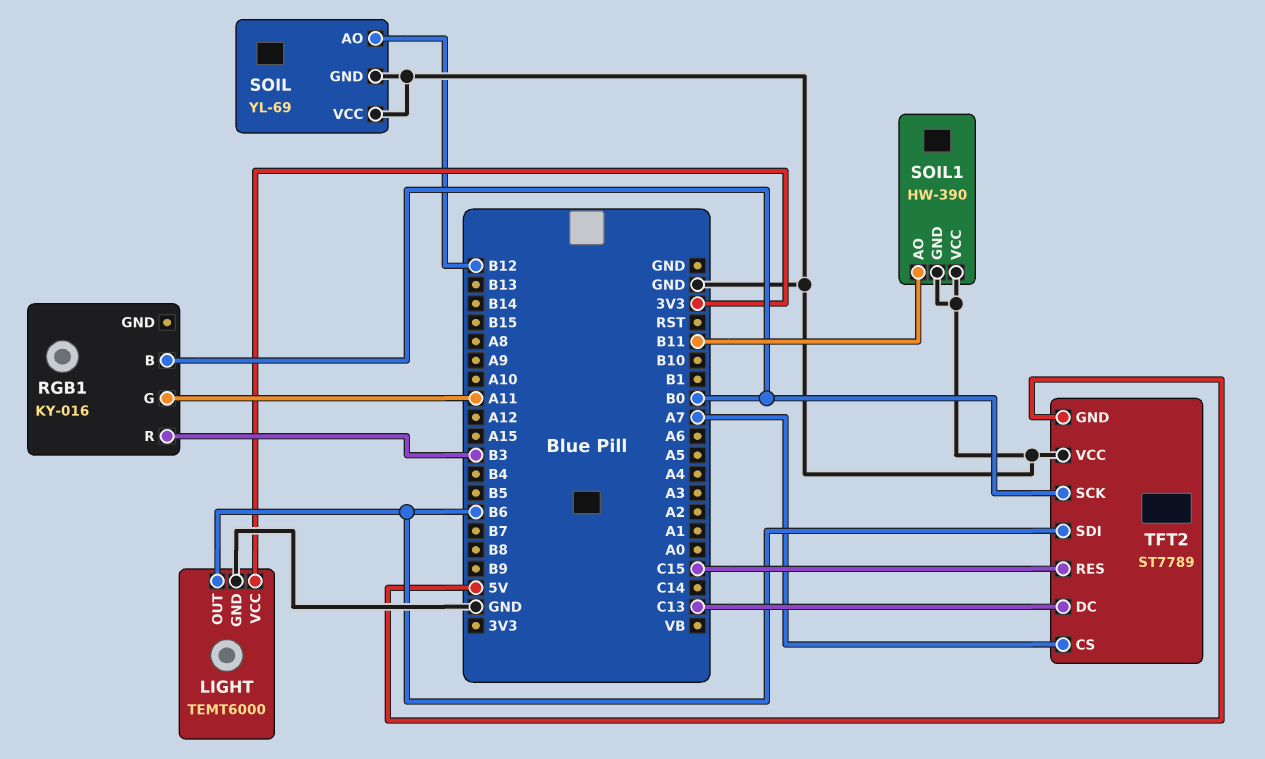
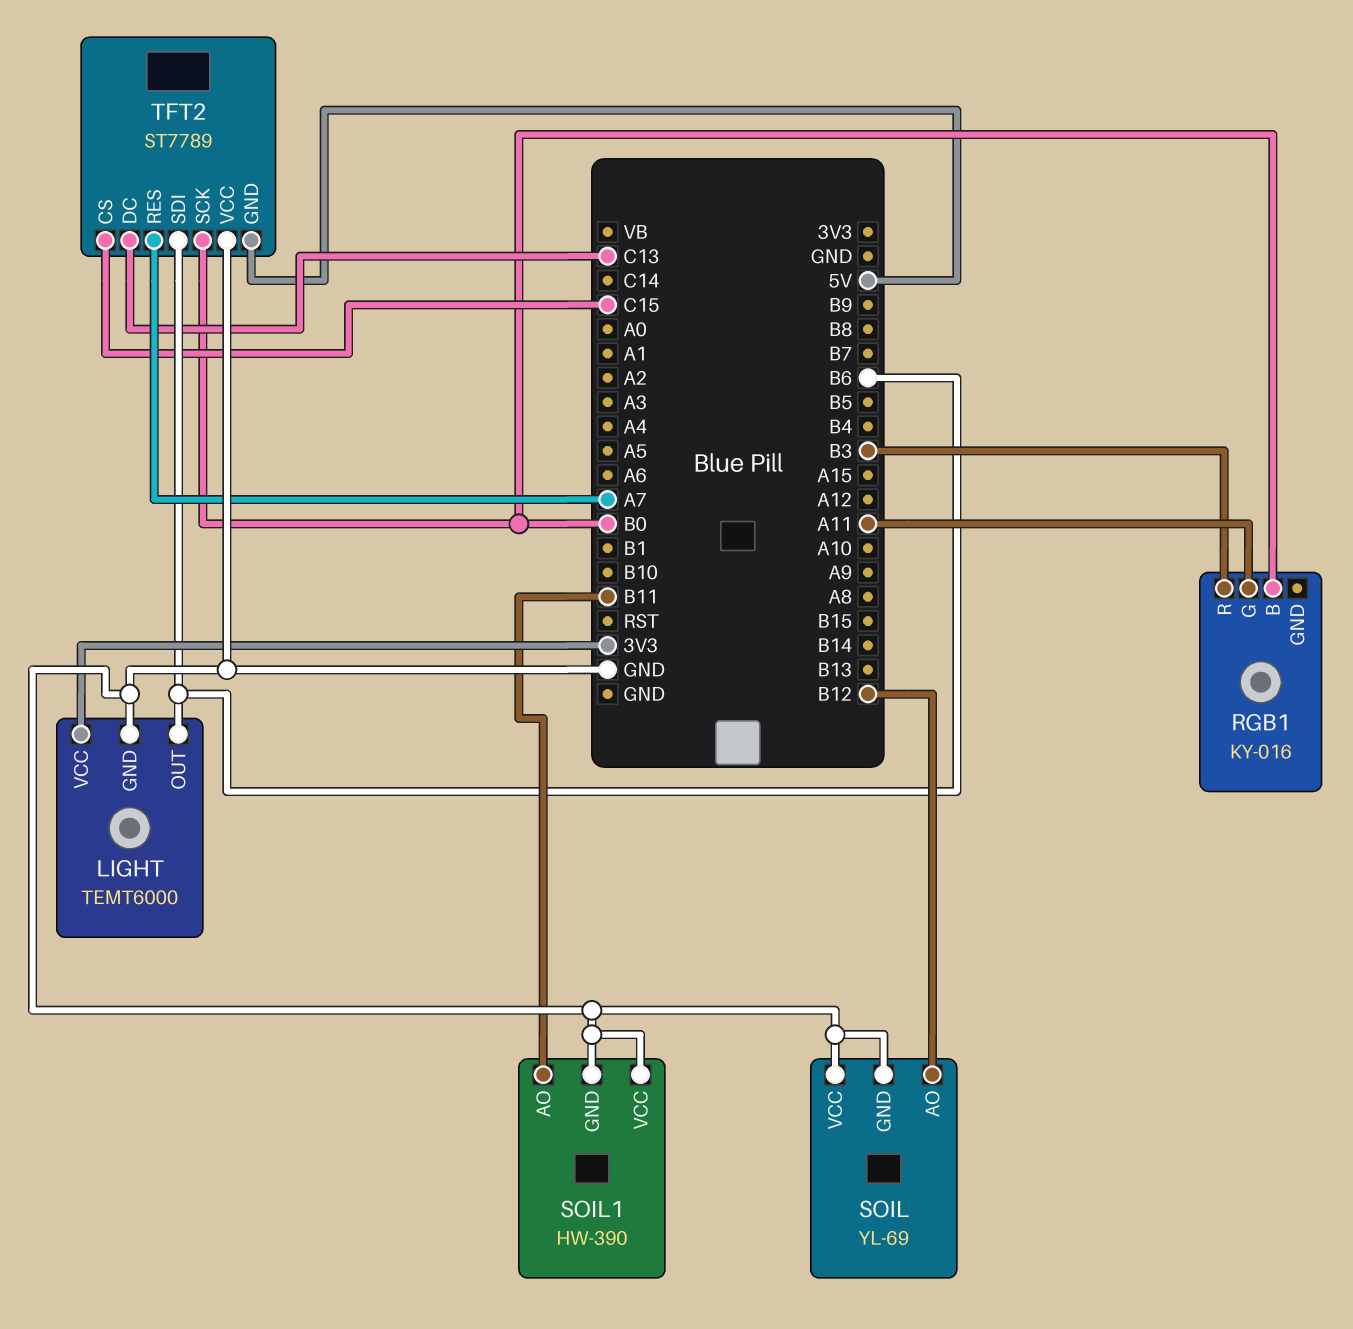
TFT2 pin CS: A7 -> C15
TFT2 pin RES: C15 -> A7

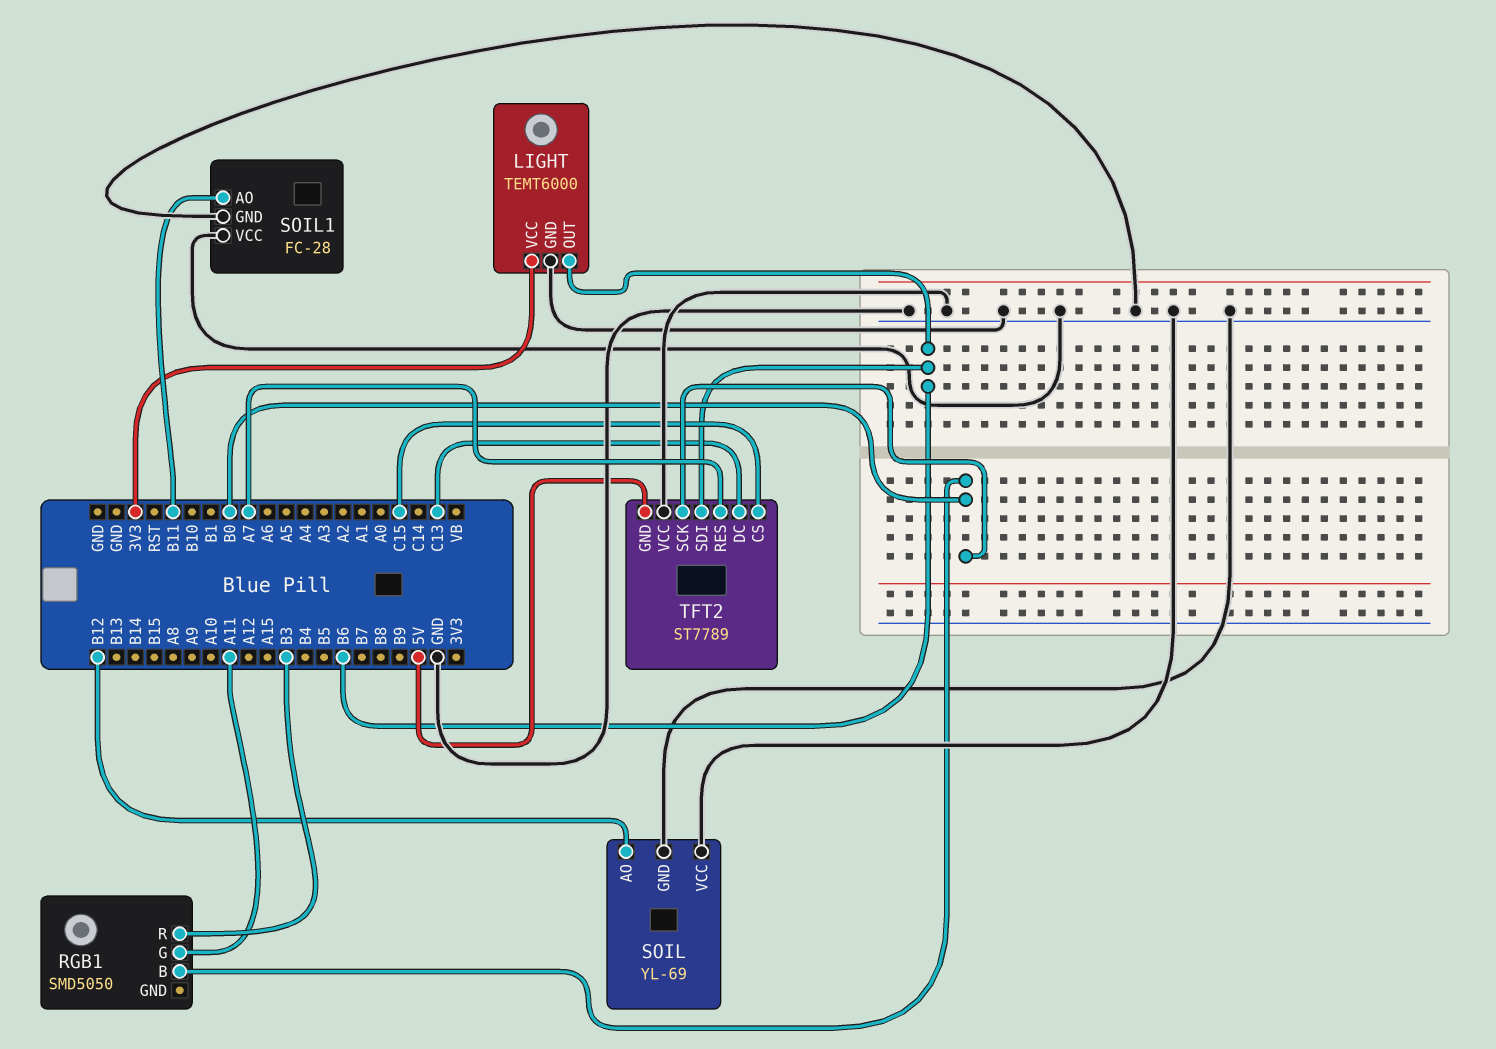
RGB1: KY-016 -> SMD5050
SOIL1: HW-390 -> FC-28

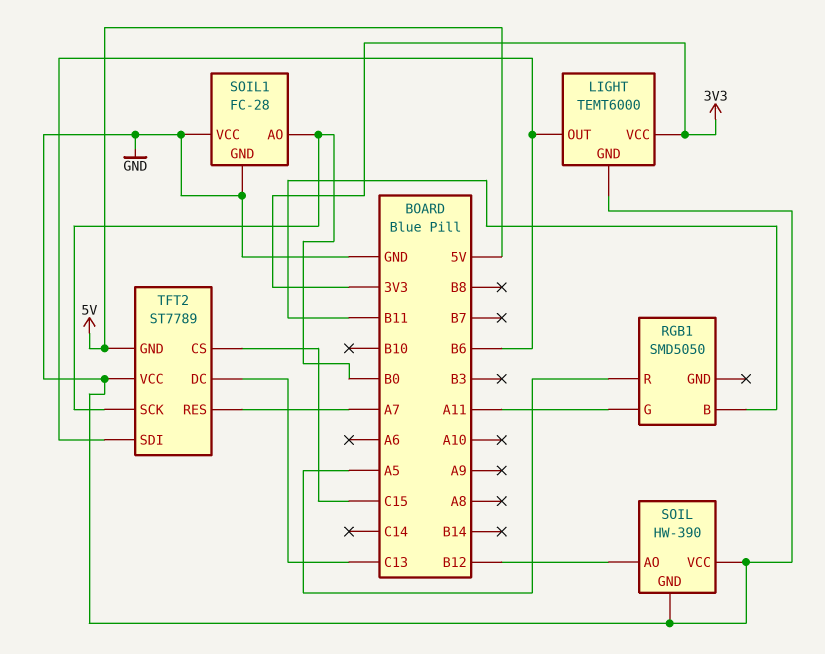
RGB1 pin B: B0 -> B11
RGB1 pin R: B3 -> A5
SOIL: YL-69 -> HW-390
SOIL1 pin AO: B11 -> B0

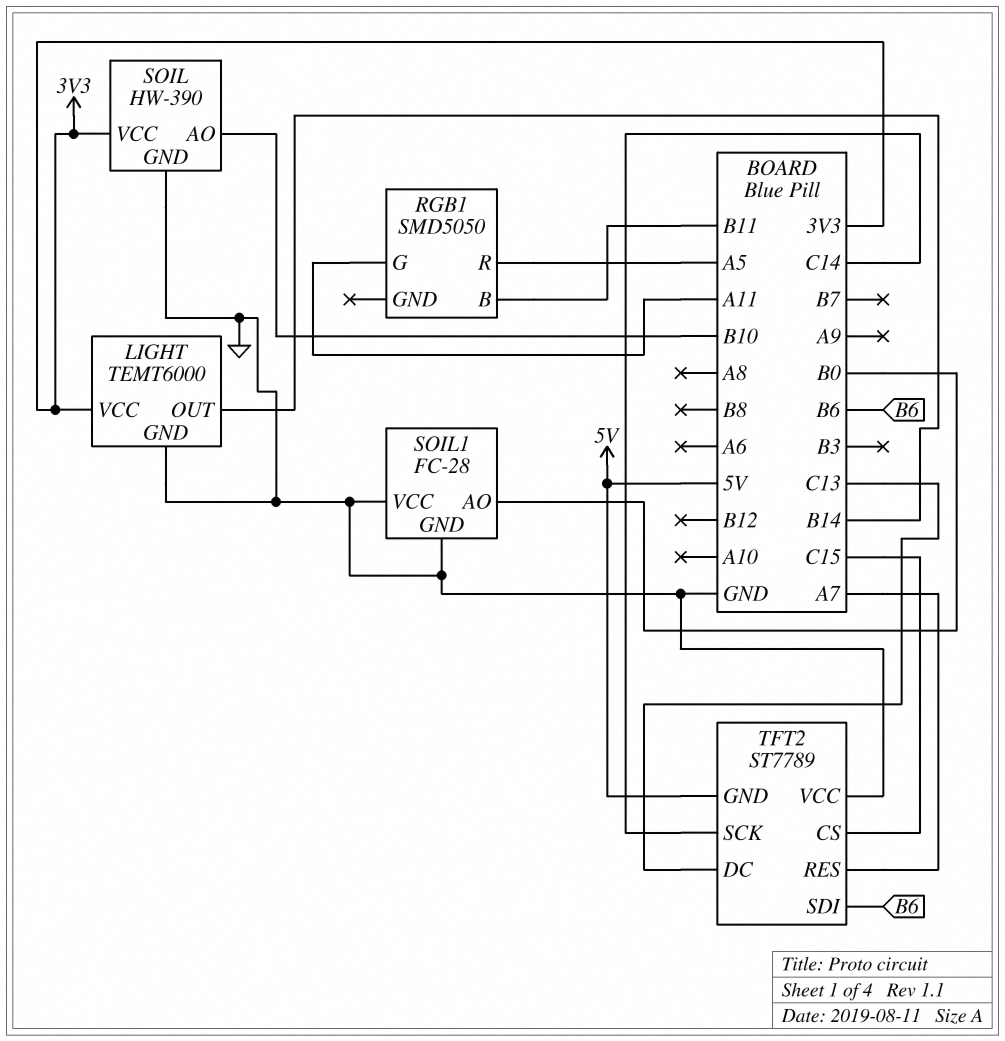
LIGHT pin OUT: B6 -> B14
SOIL pin AO: B12 -> B10
SOIL pin VCC: GND -> 3V3
TFT2 pin SCK: B0 -> C14

